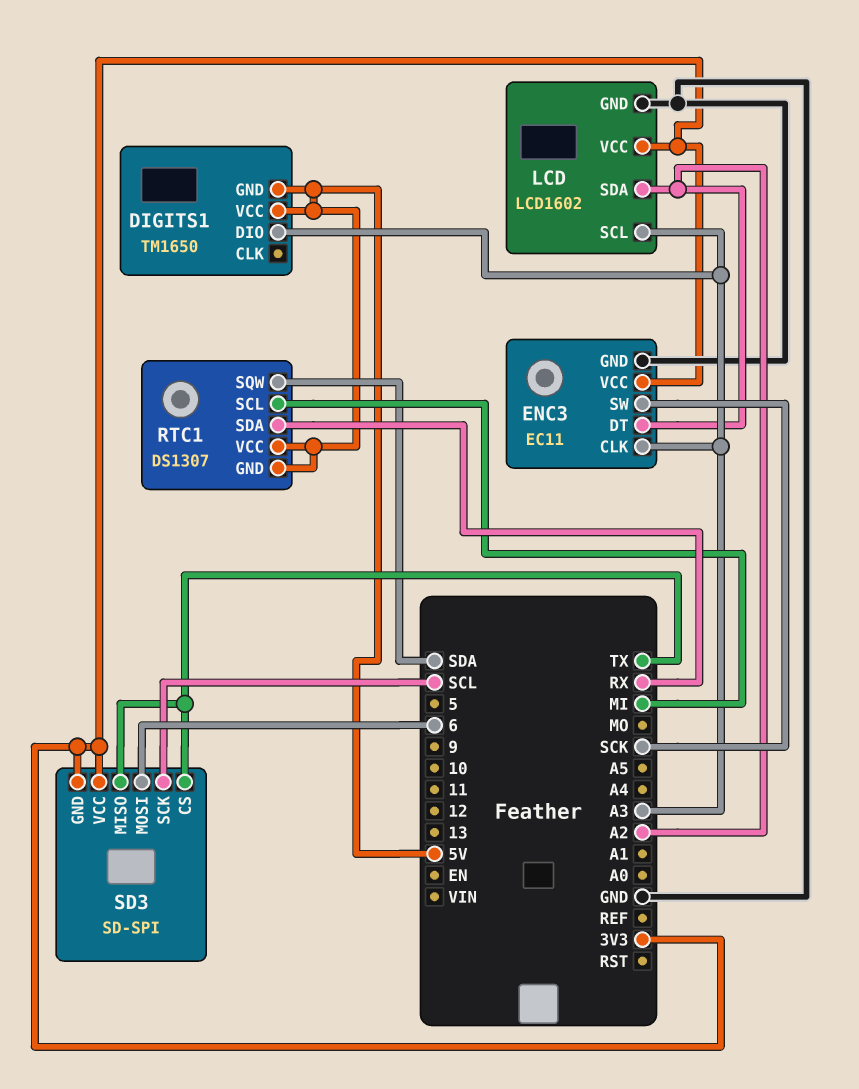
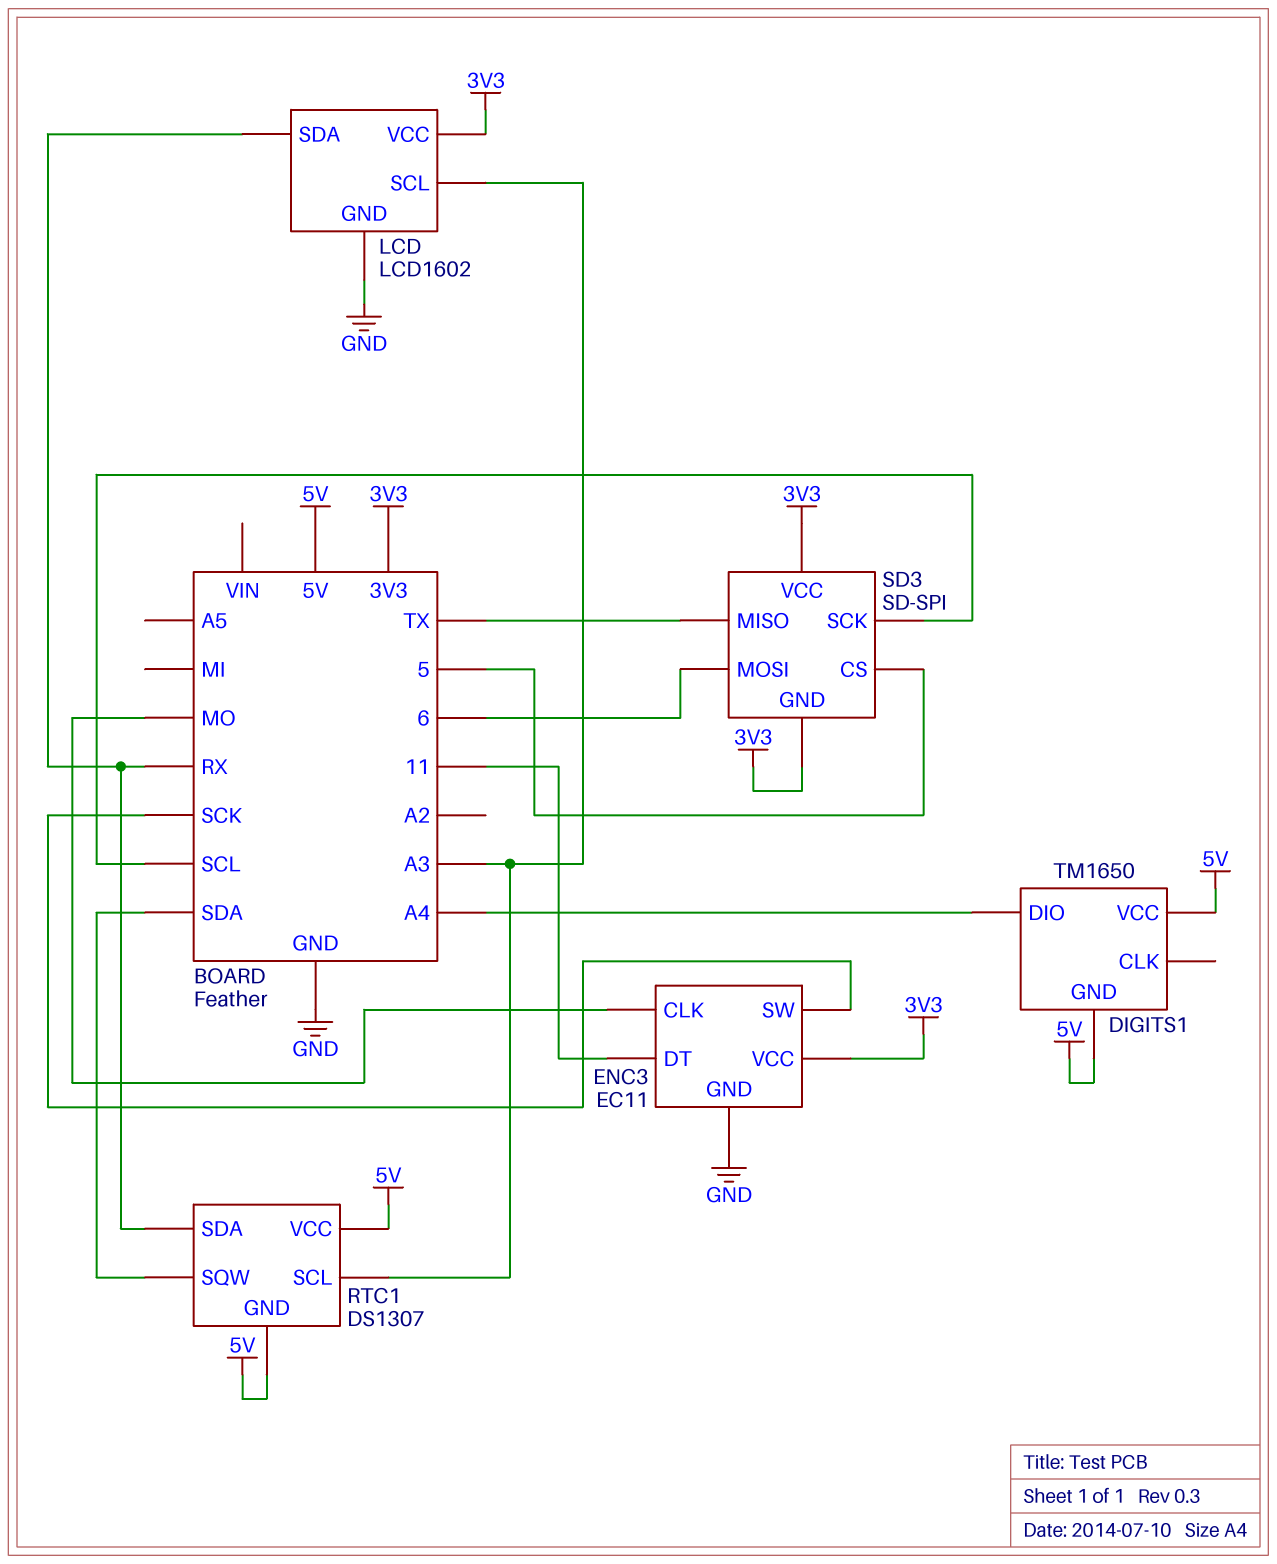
DIGITS1 pin DIO: A3 -> A4
ENC3 pin CLK: A3 -> MO
ENC3 pin DT: A2 -> 11
LCD pin SDA: A2 -> RX
RTC1 pin SCL: MI -> A3
SD3 pin CS: TX -> 5

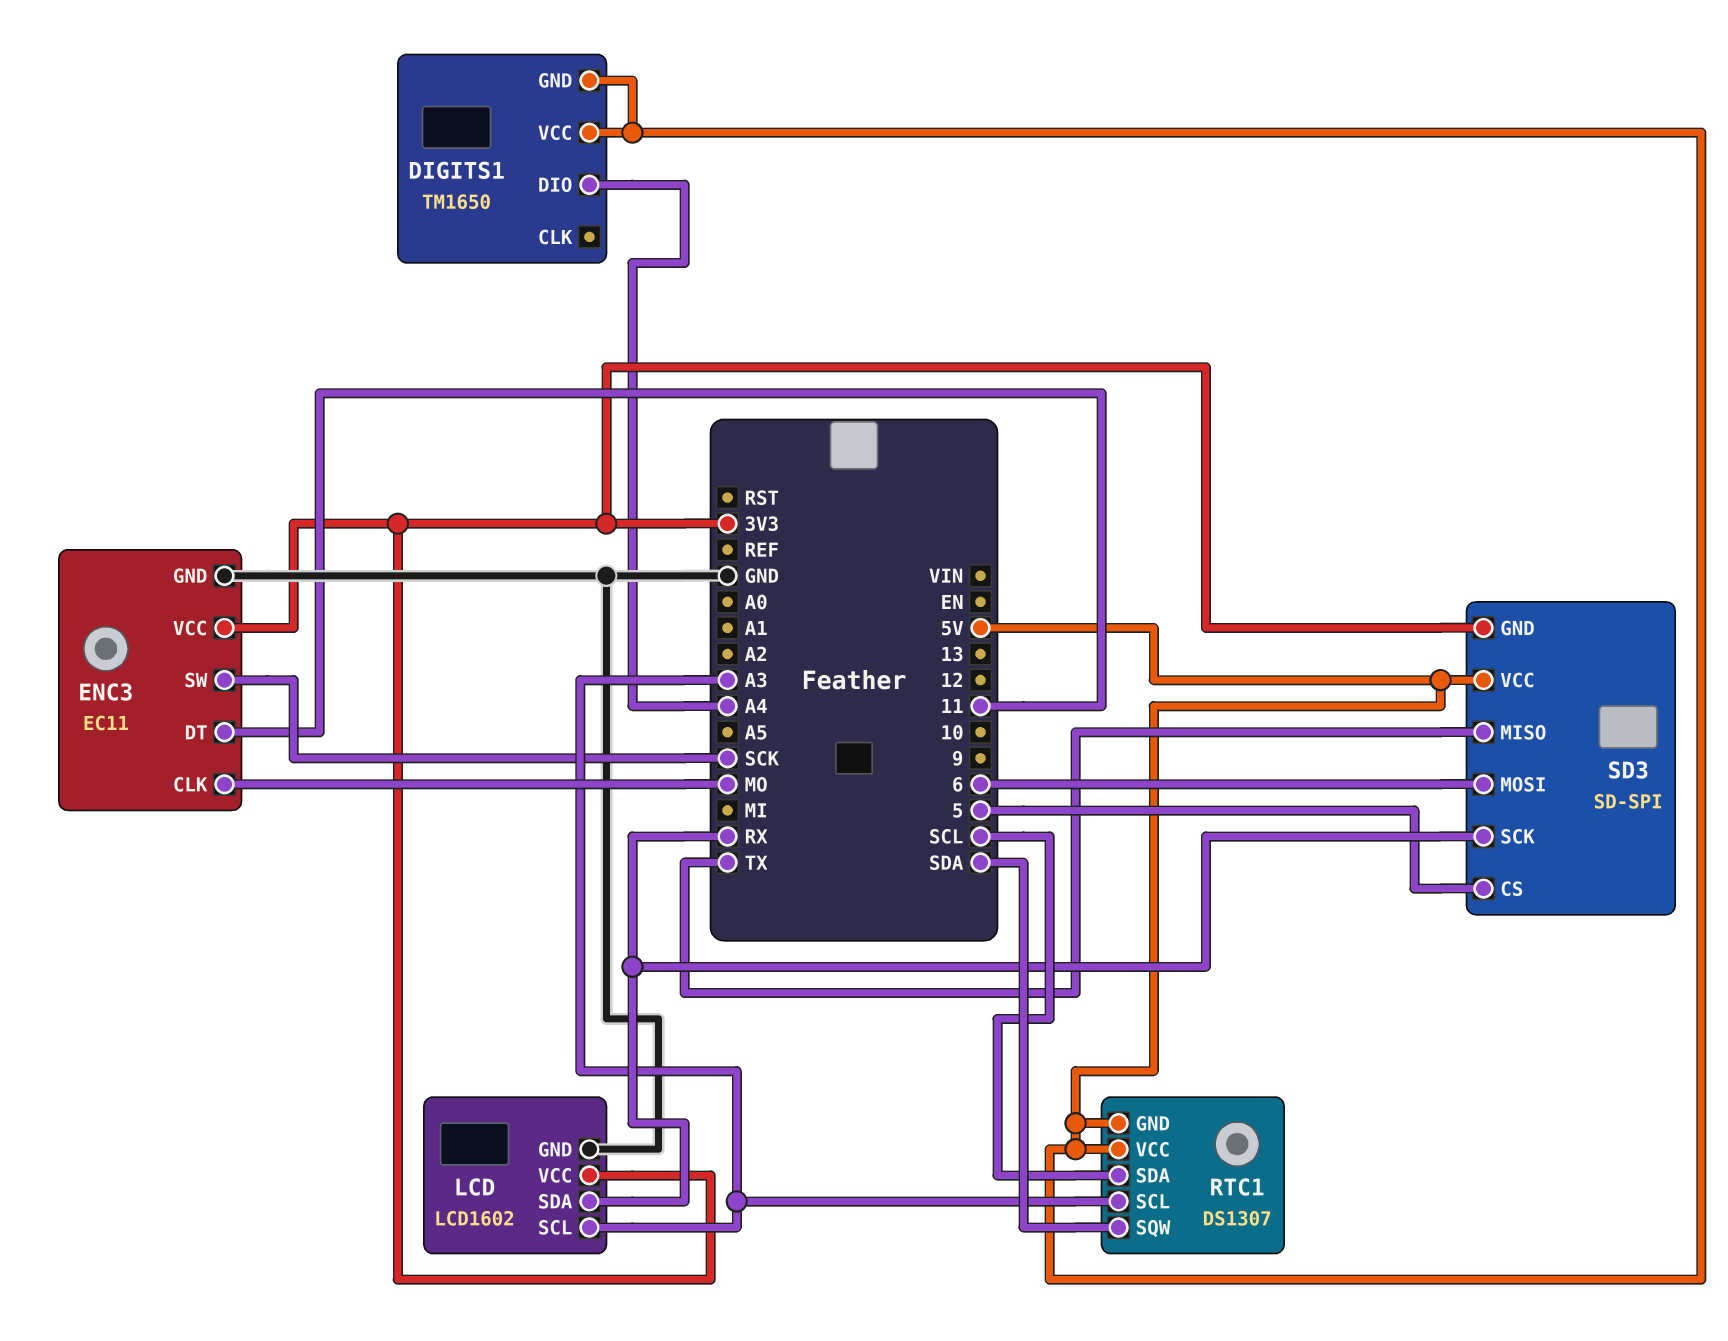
RTC1 pin SDA: RX -> SCL
SD3 pin SCK: SCL -> RX
SD3 pin VCC: 3V3 -> 5V

